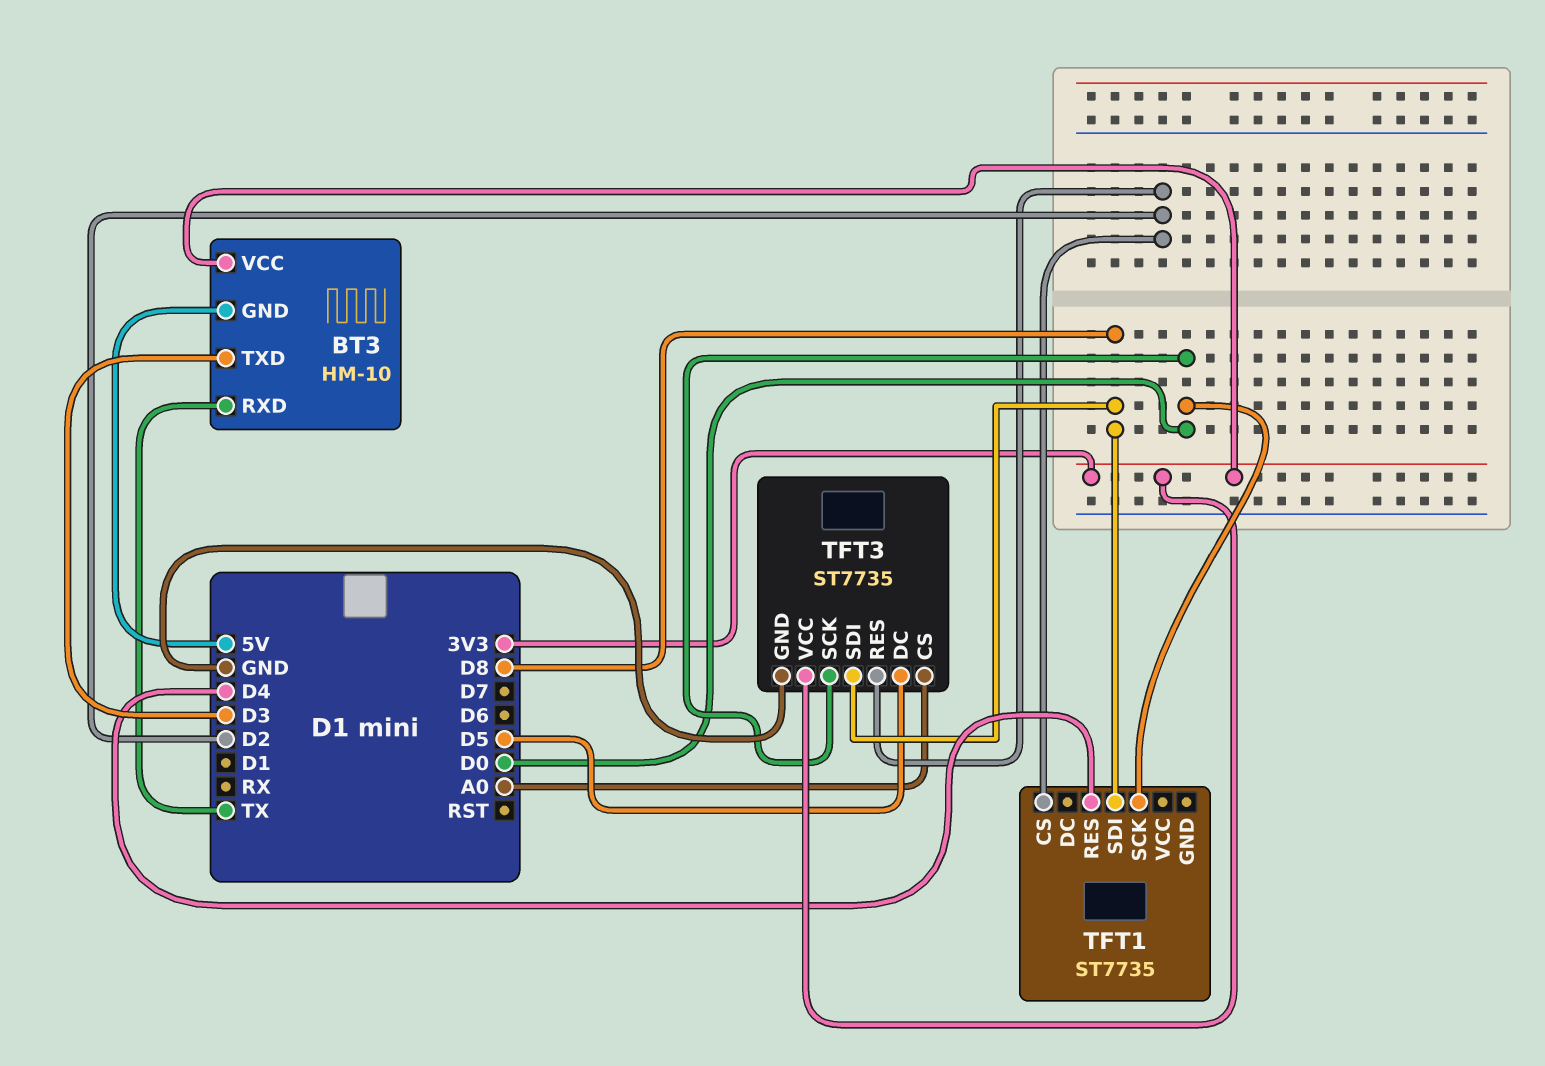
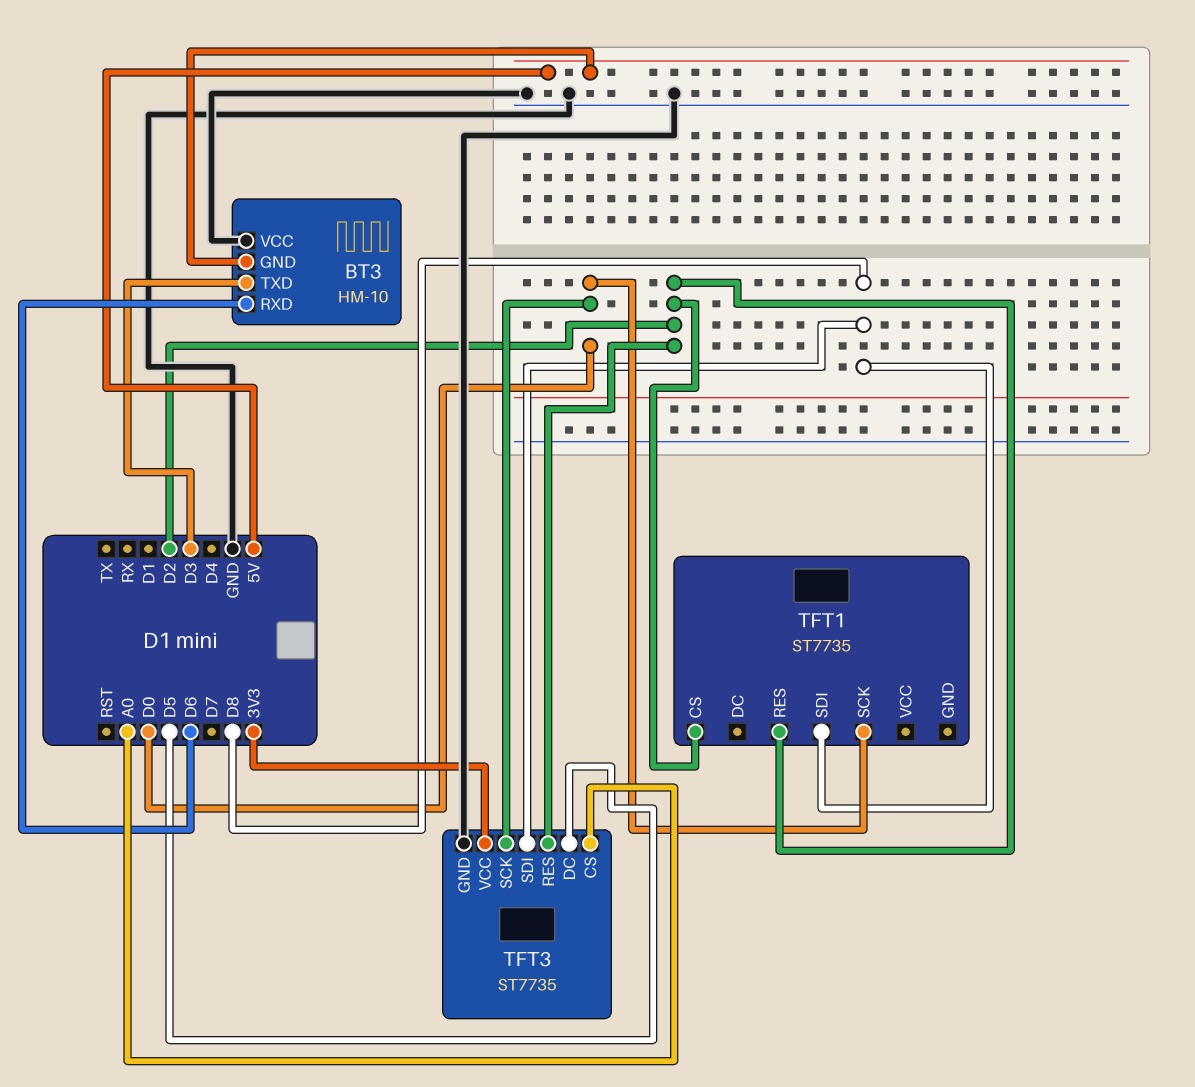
BT3 pin RXD: TX -> D6
BT3 pin VCC: 3V3 -> GND
TFT1 pin RES: D4 -> D2

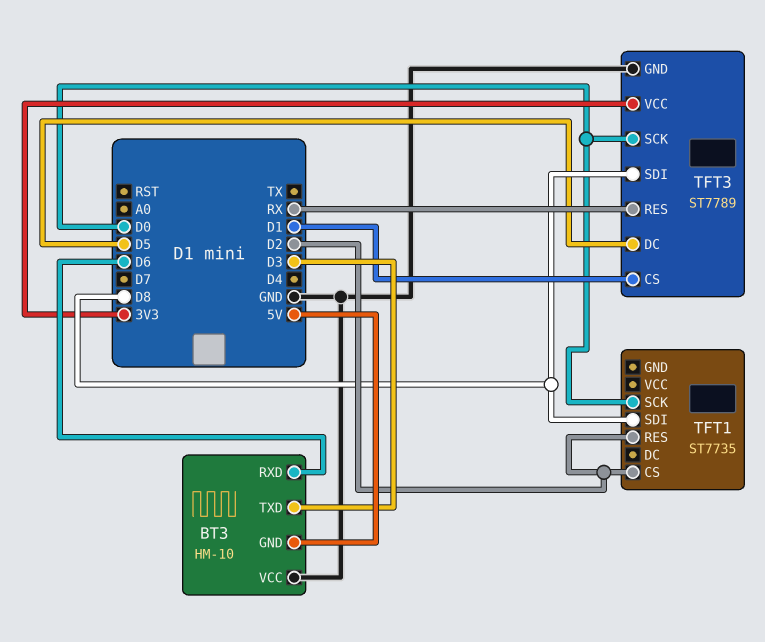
TFT3: ST7735 -> ST7789
TFT3 pin CS: A0 -> D1
TFT3 pin RES: D2 -> RX

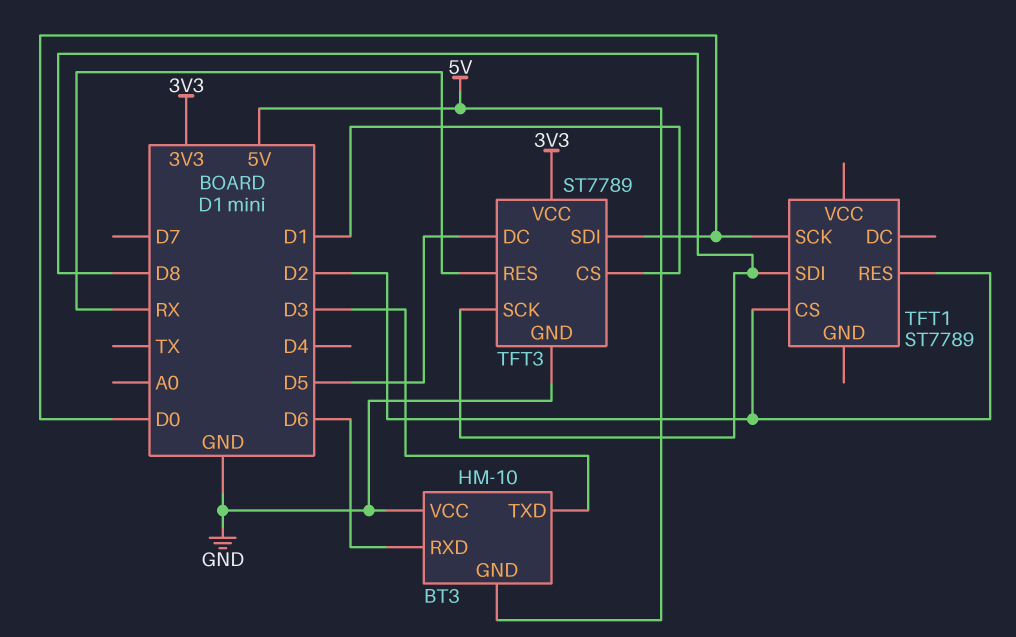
TFT1: ST7735 -> ST7789
TFT3 pin SCK: D0 -> D8
TFT3 pin SDI: D8 -> D0

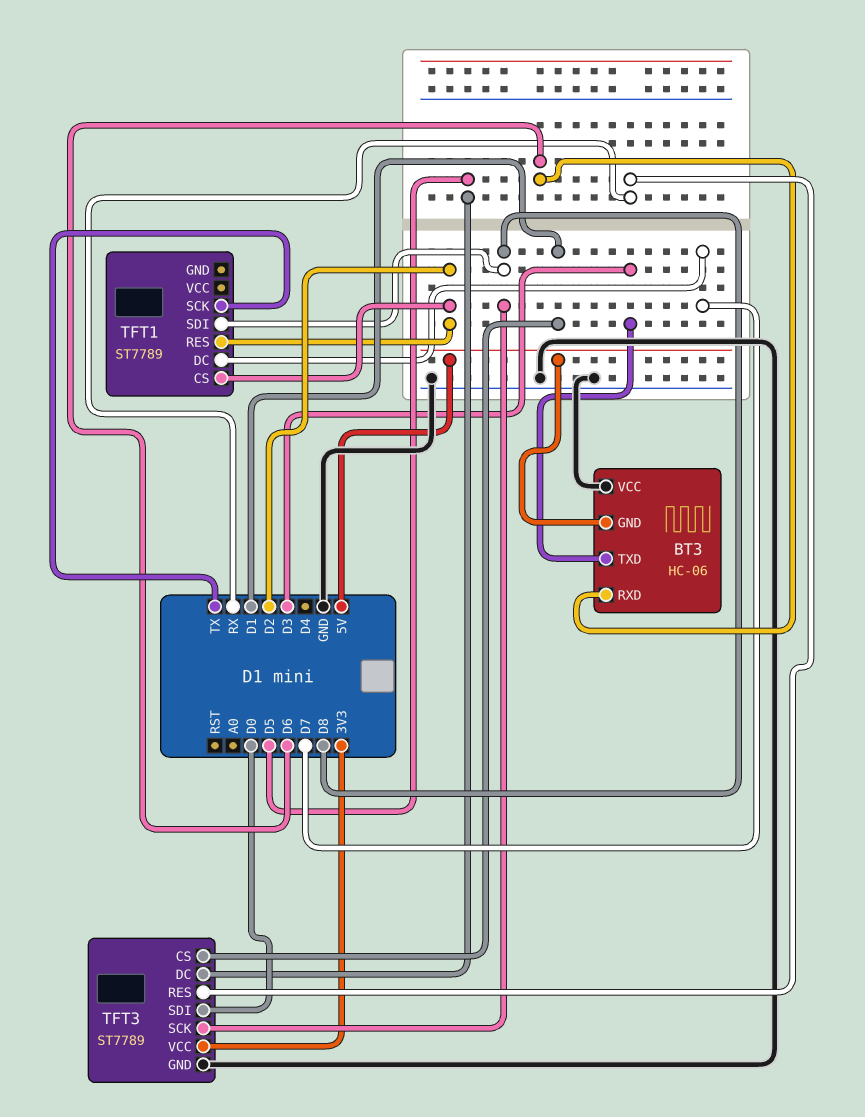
BT3: HM-10 -> HC-06
TFT1 pin DC: none -> D7
TFT1 pin SCK: D0 -> TX

